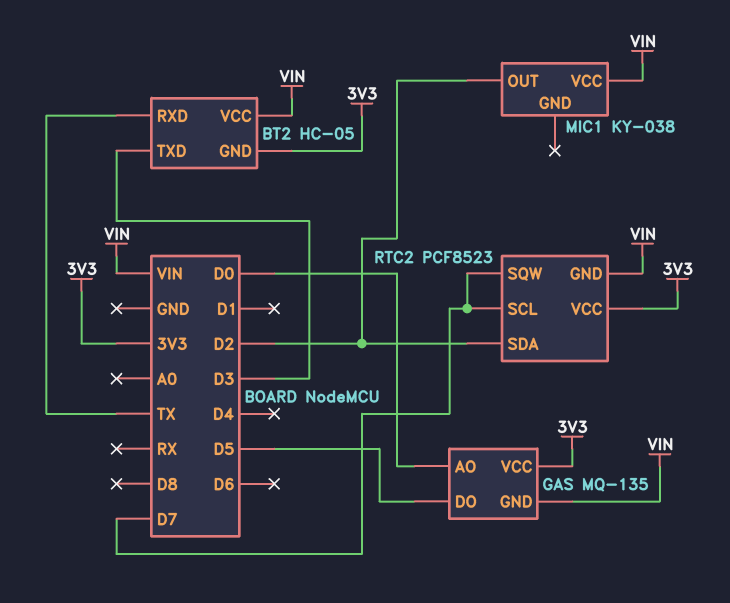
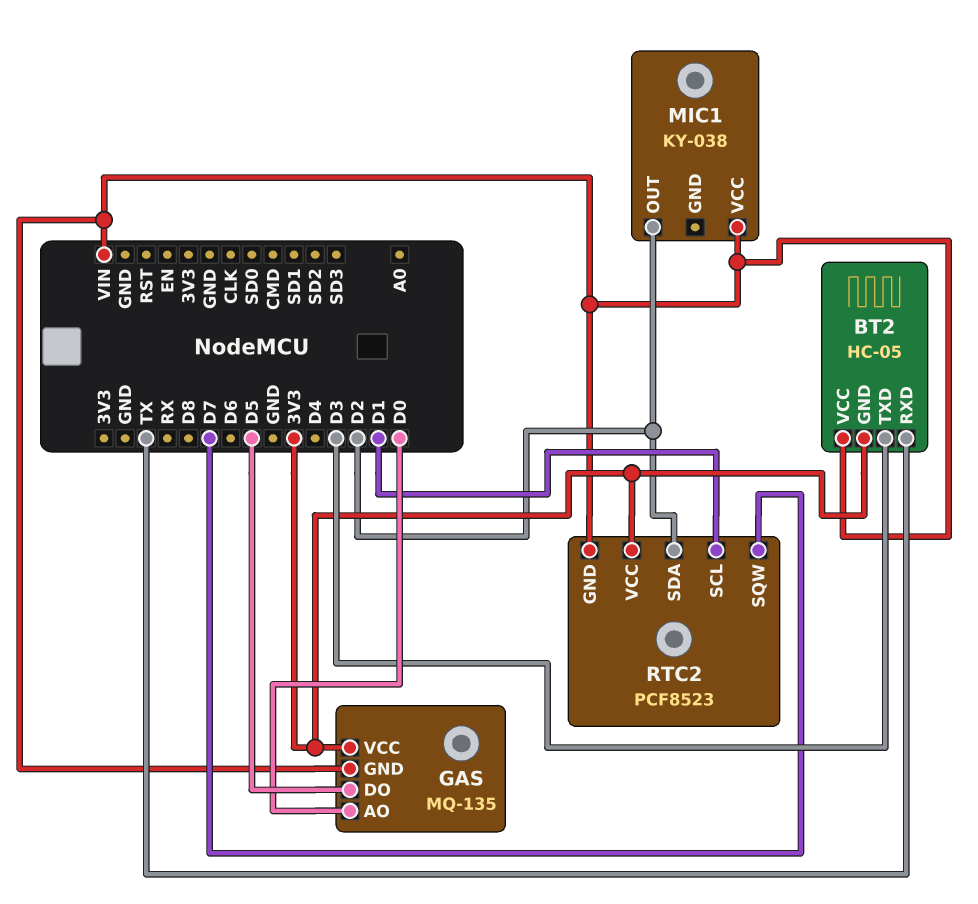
RTC2 pin SCL: D7 -> D1

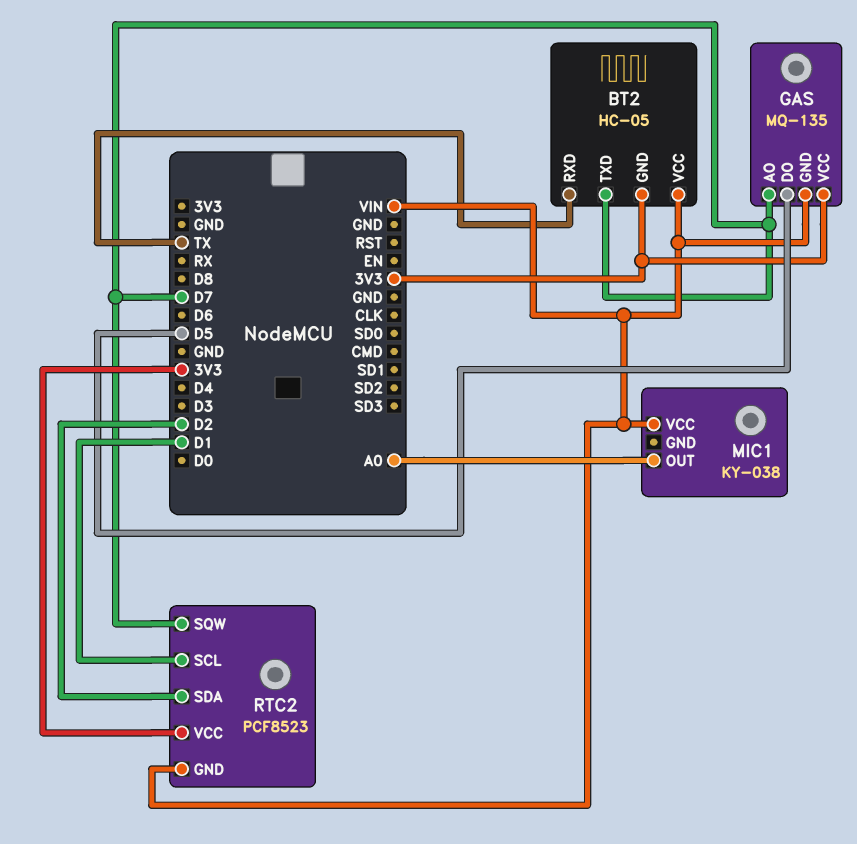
BT2 pin TXD: D3 -> D7
GAS pin AO: D0 -> D7
MIC1 pin OUT: D2 -> A0

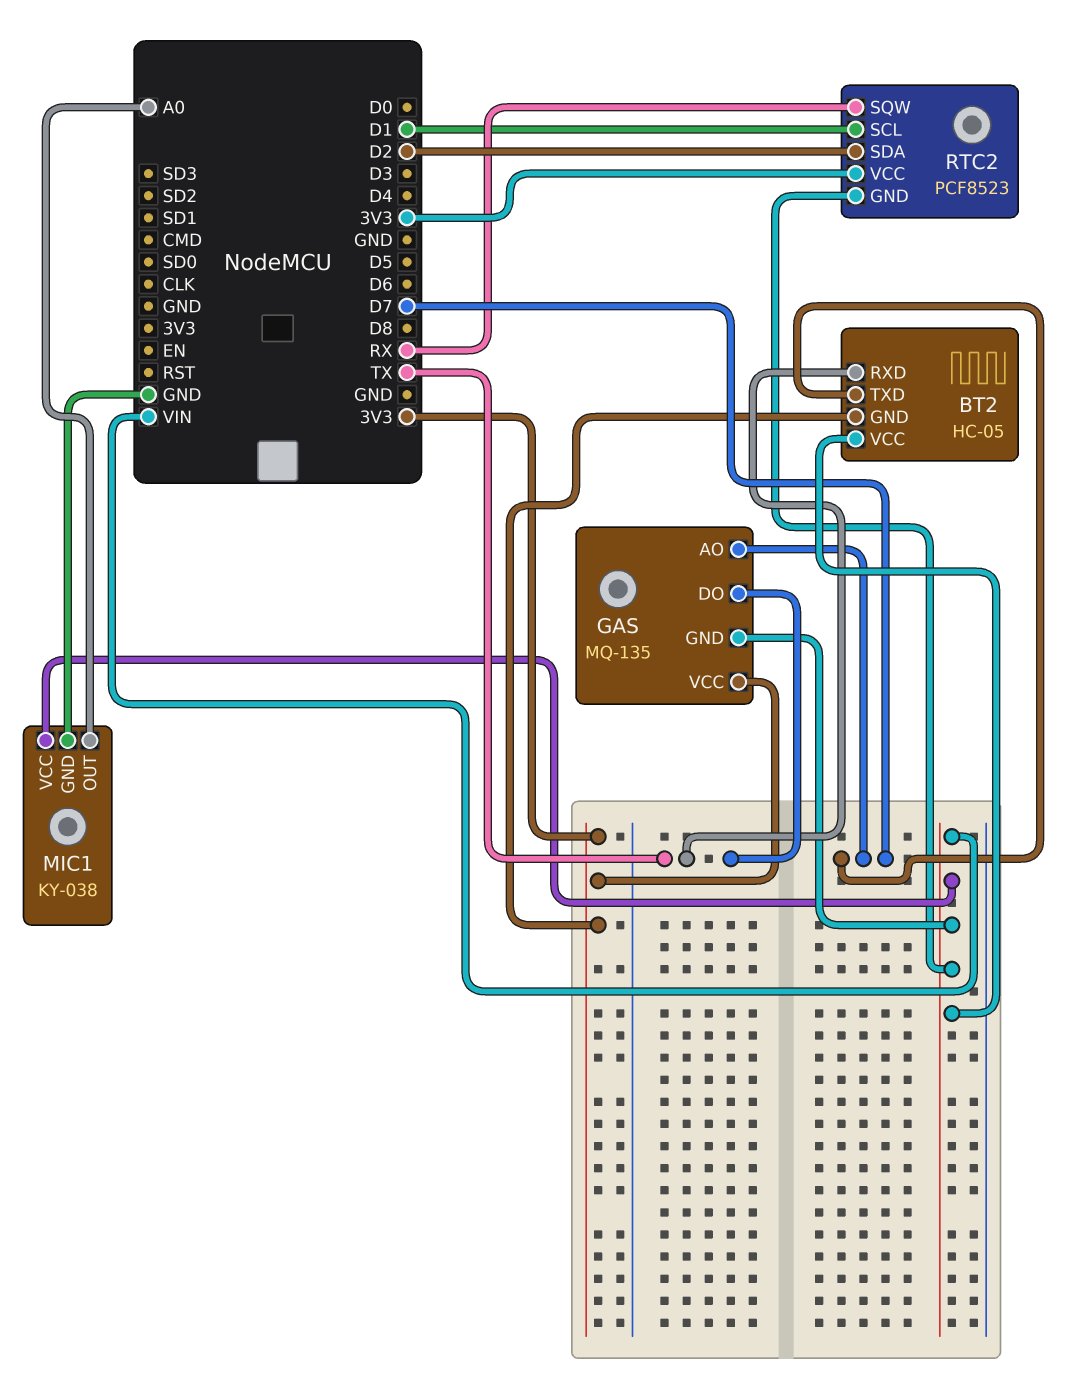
GAS pin DO: D5 -> TX
MIC1 pin GND: none -> GND
RTC2 pin SQW: D7 -> RX

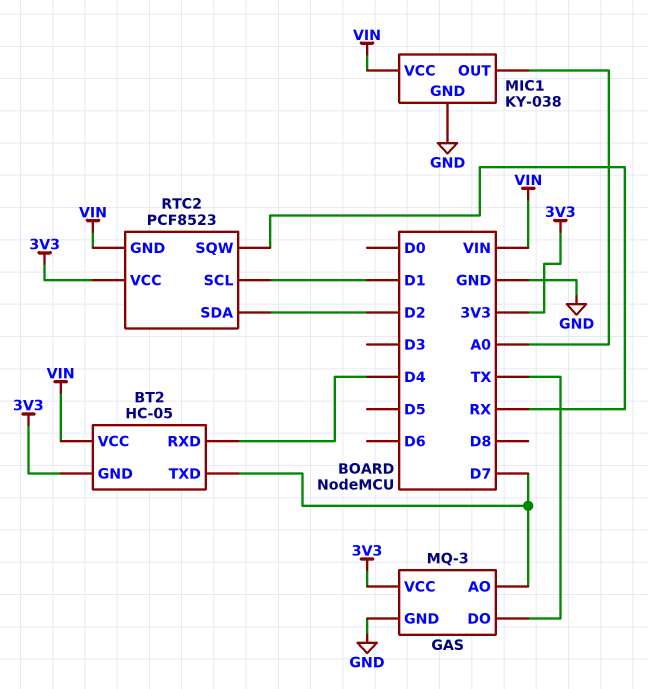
BT2 pin RXD: TX -> D4
GAS: MQ-135 -> MQ-3
GAS pin GND: VIN -> GND

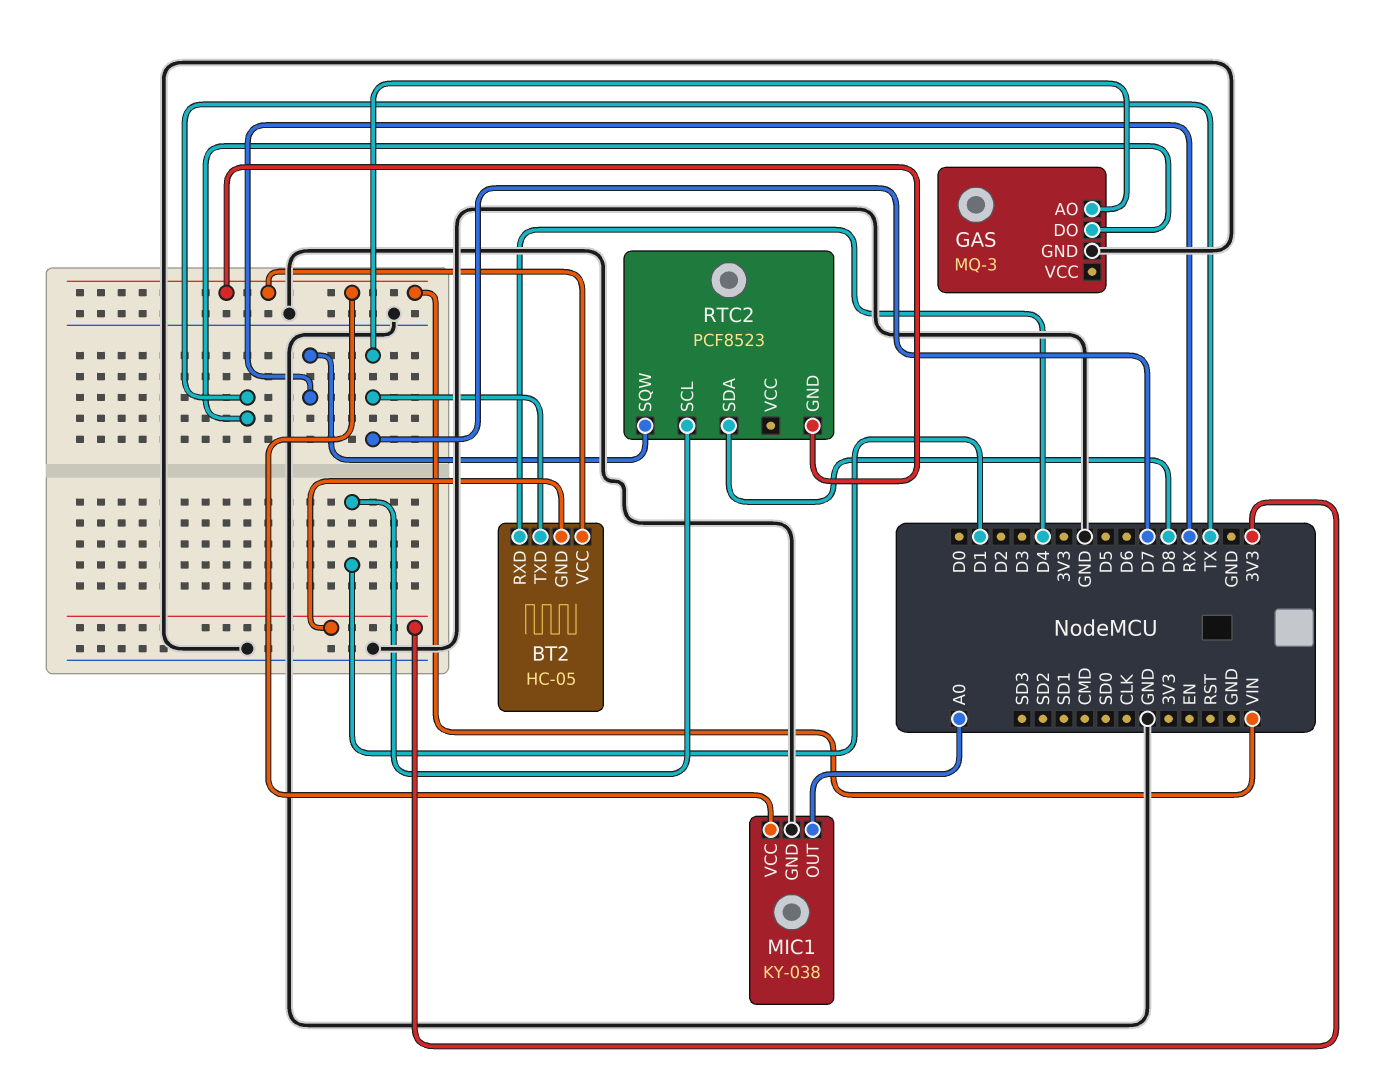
GAS pin VCC: 3V3 -> none
RTC2 pin SDA: D2 -> D8
RTC2 pin VCC: 3V3 -> none

